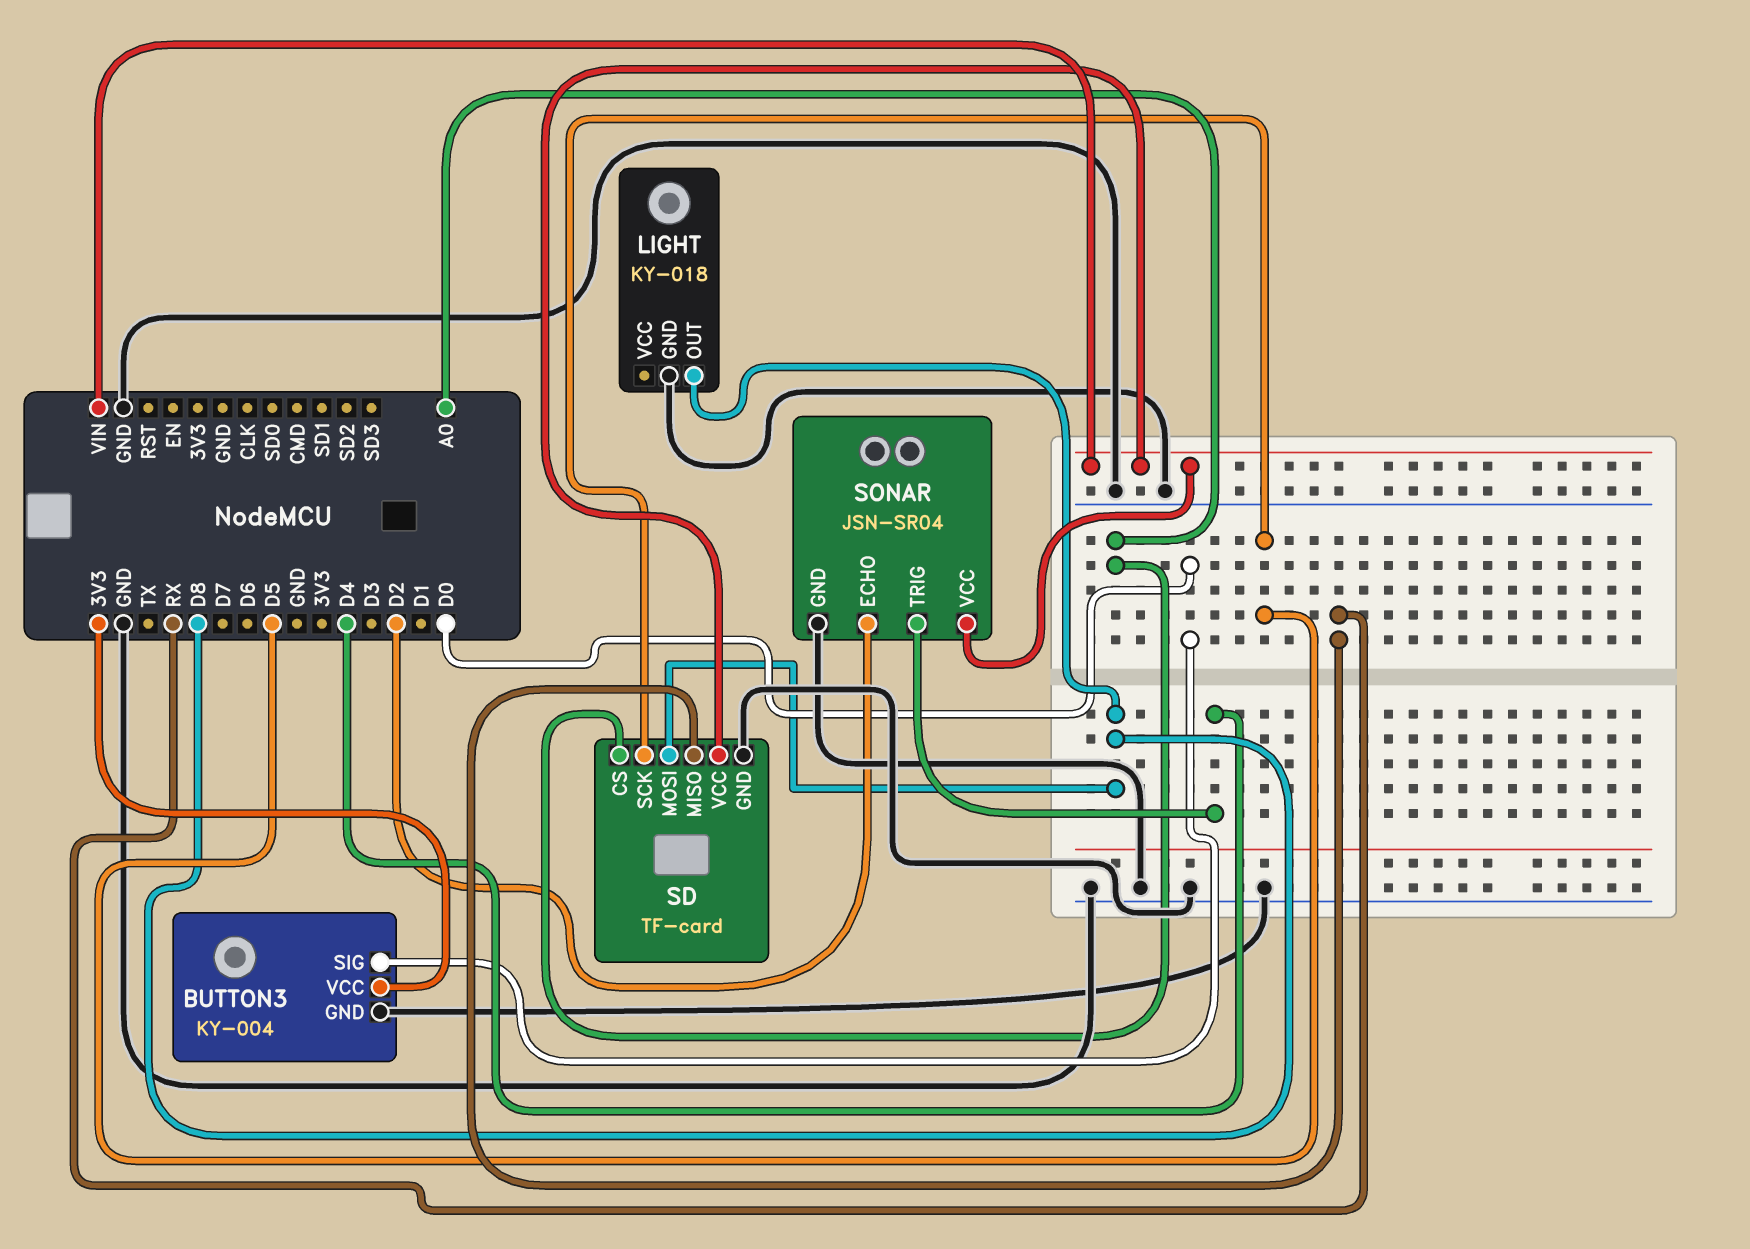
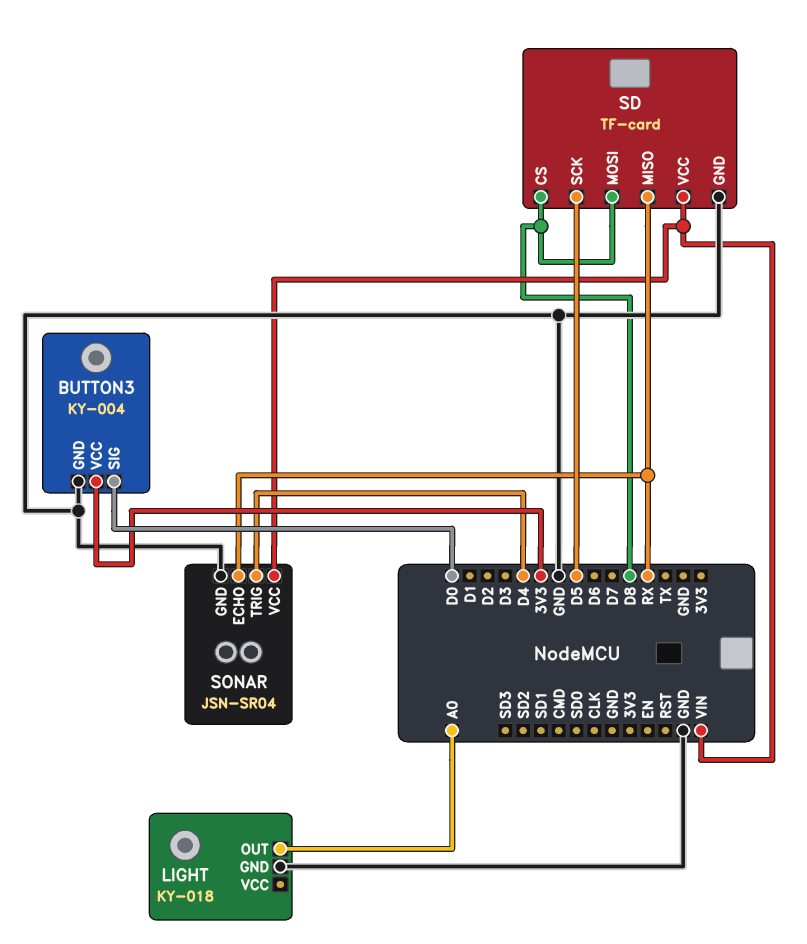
LIGHT pin OUT: D8 -> A0
SD pin CS: A0 -> D8
SONAR pin ECHO: D2 -> RX

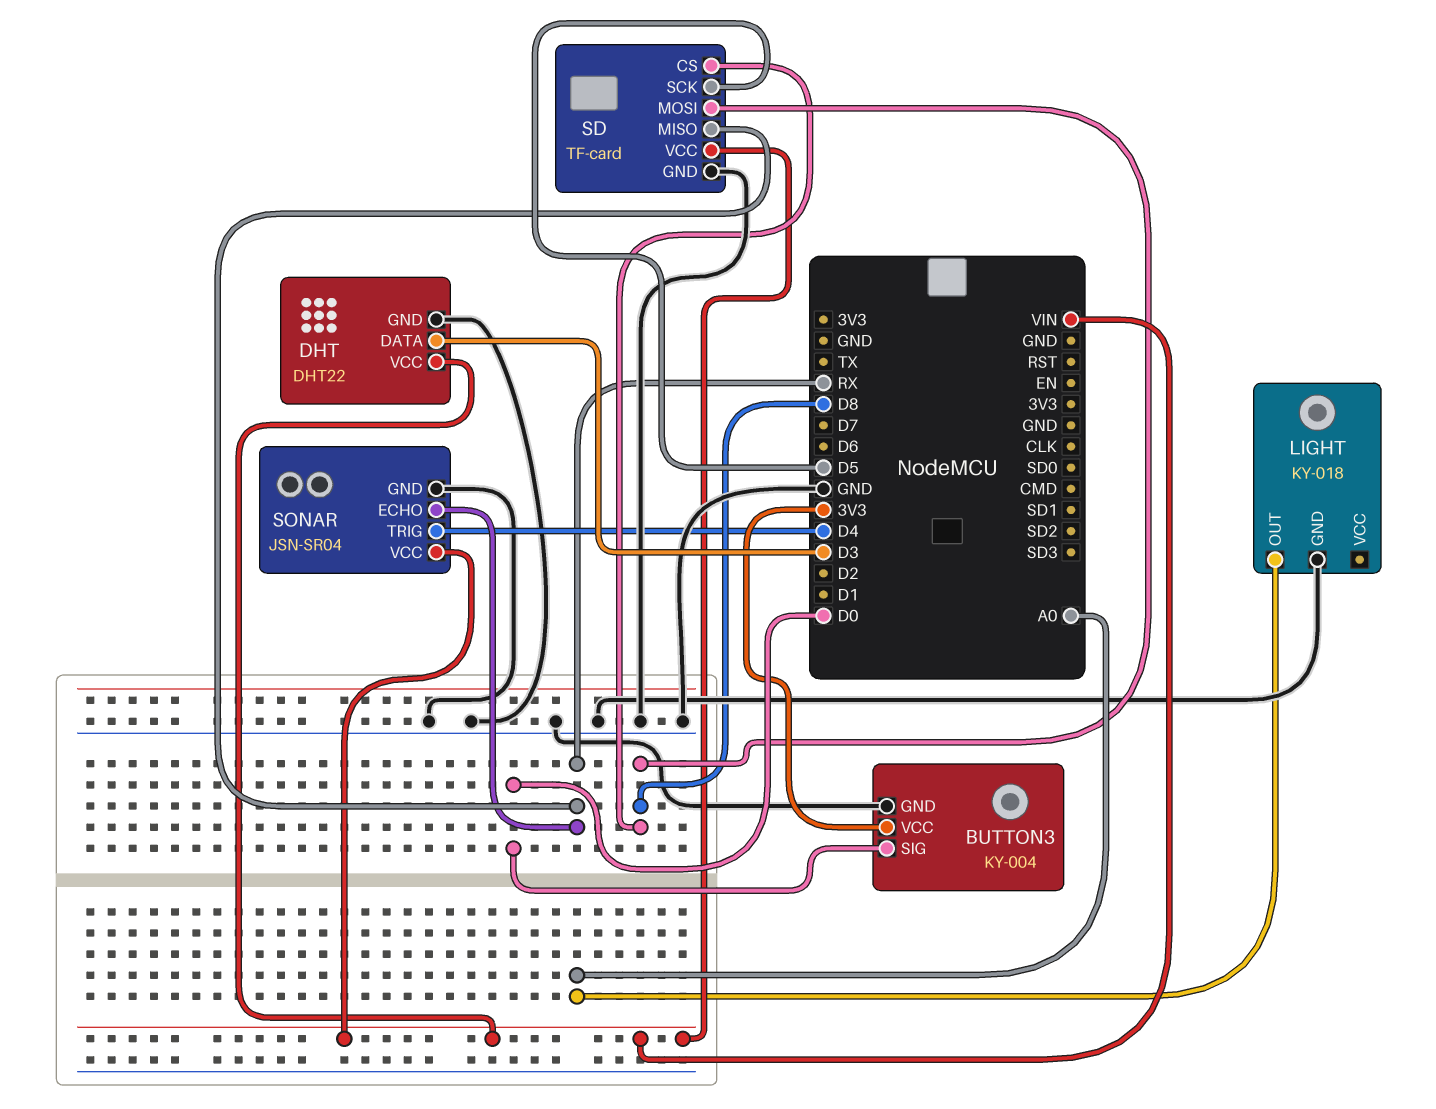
DHT: none -> DHT22
DHT pin DATA: none -> D3
DHT pin GND: none -> GND
DHT pin VCC: none -> VIN

